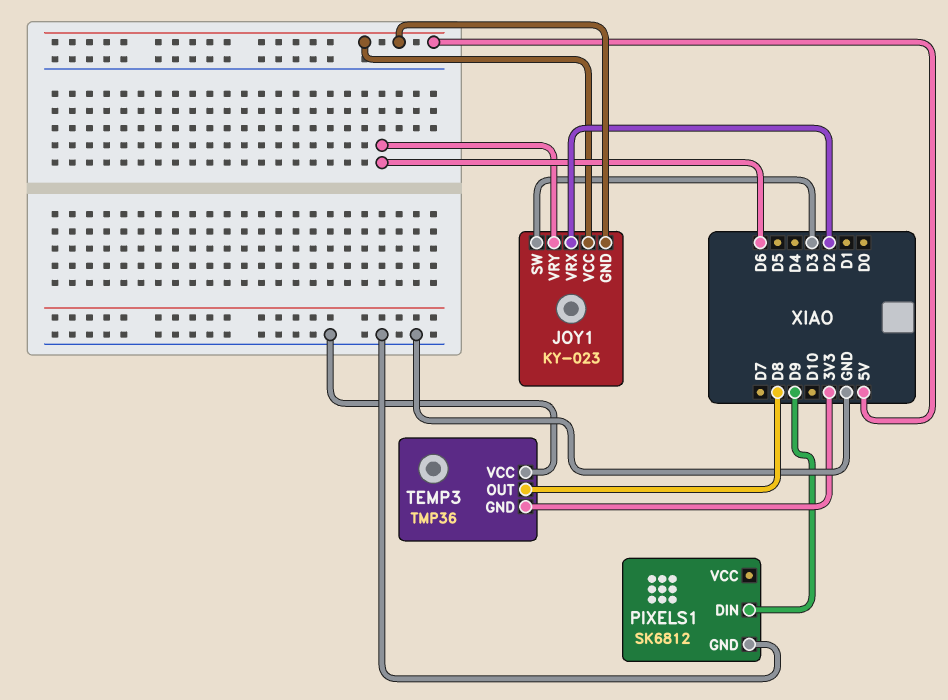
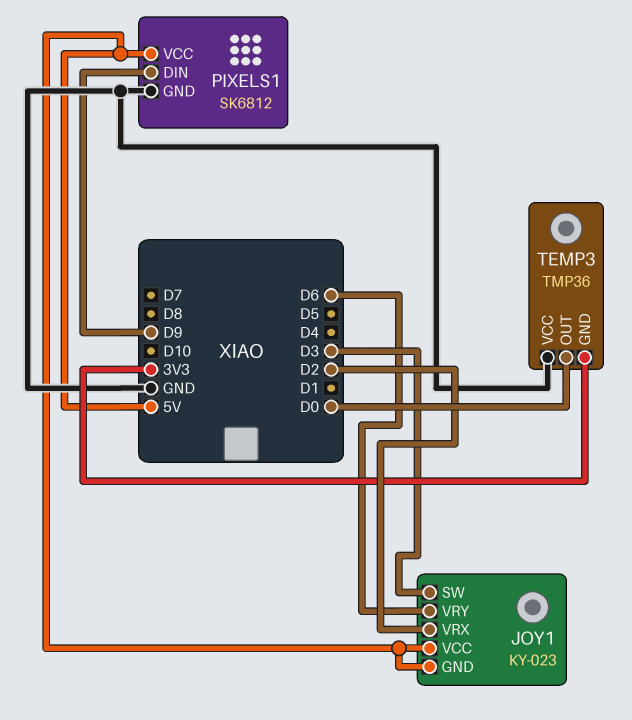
PIXELS1 pin VCC: none -> 5V
TEMP3 pin OUT: D8 -> D0

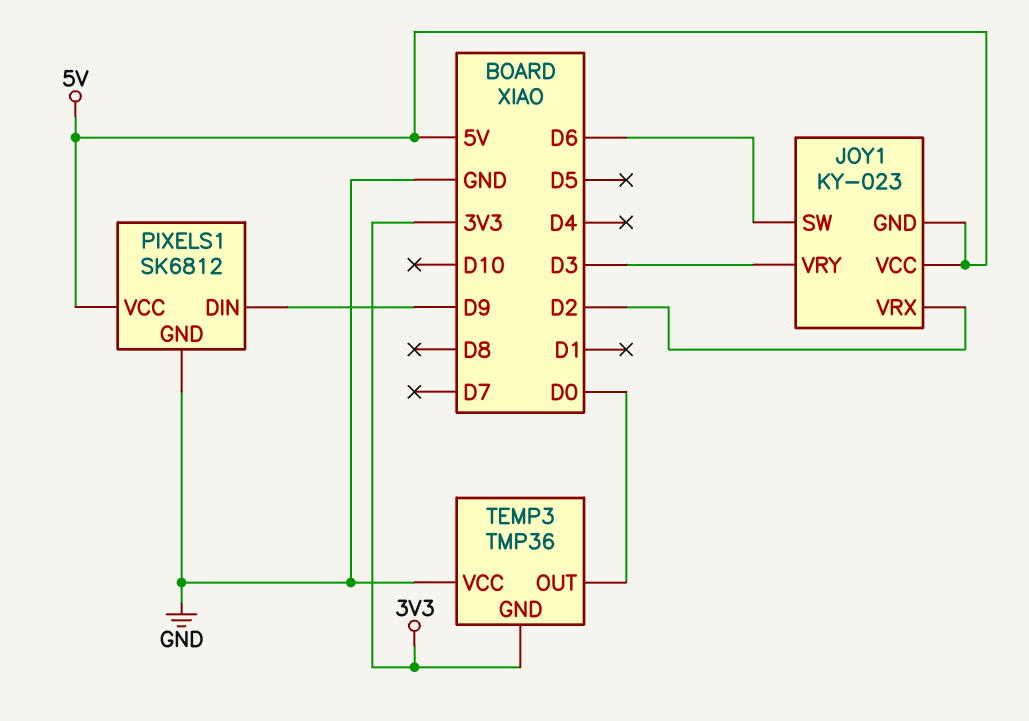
JOY1 pin SW: D3 -> D6
JOY1 pin VRY: D6 -> D3

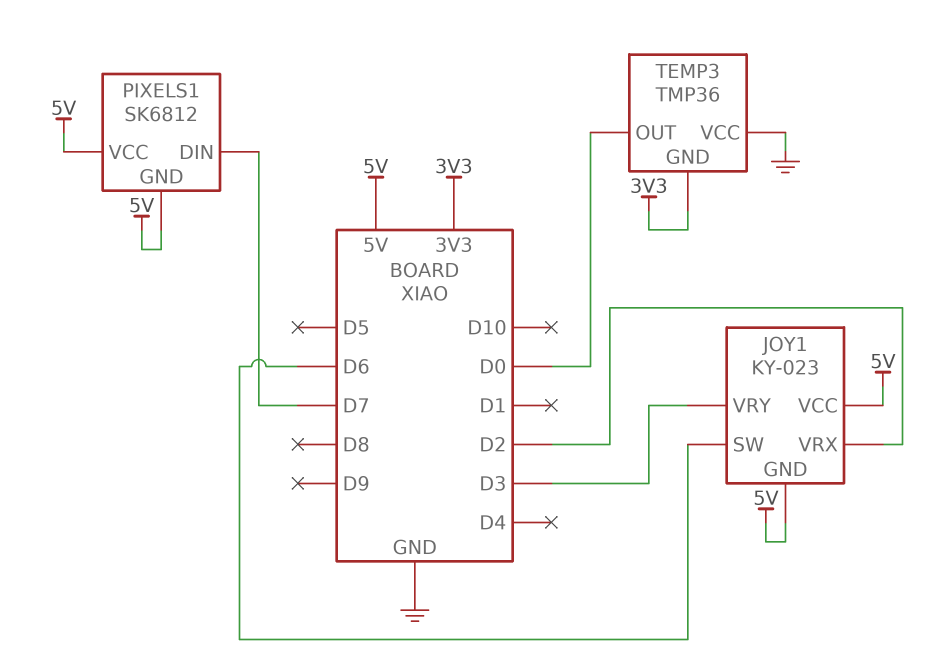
PIXELS1 pin DIN: D9 -> D7
PIXELS1 pin GND: GND -> 5V

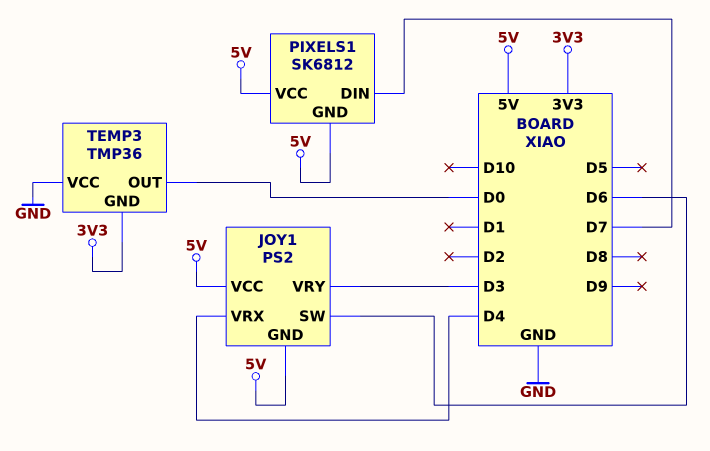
JOY1: KY-023 -> PS2
JOY1 pin VRX: D2 -> D4

